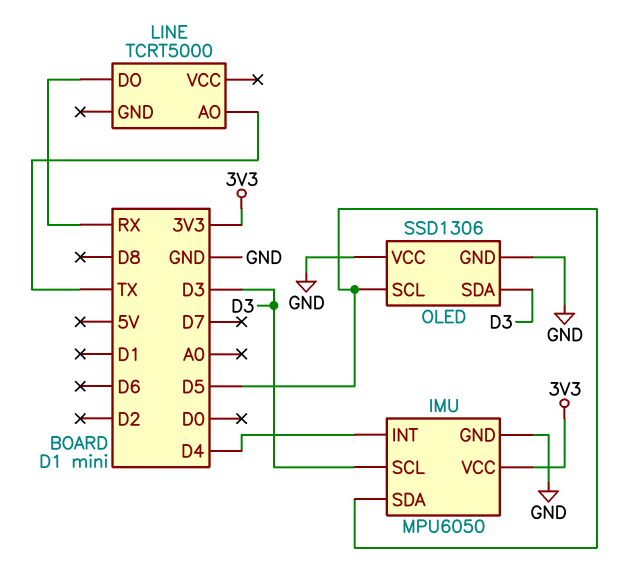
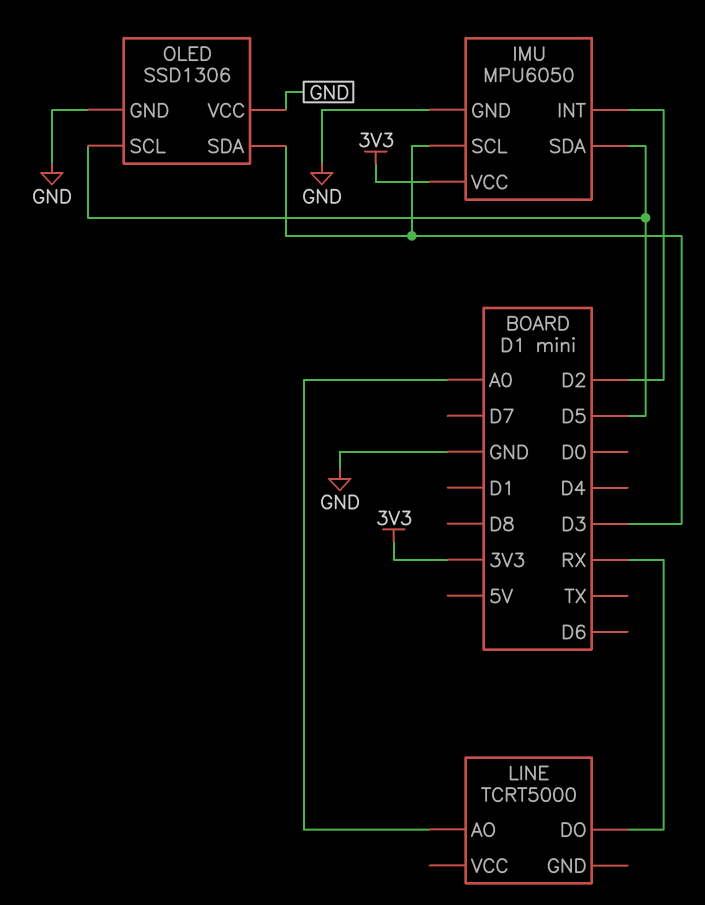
IMU pin INT: D4 -> D2
LINE pin AO: TX -> A0

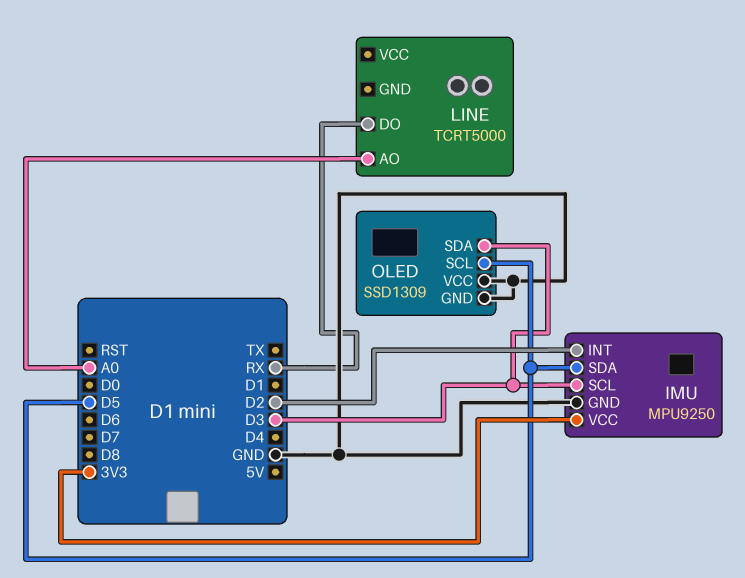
IMU: MPU6050 -> MPU9250
OLED: SSD1306 -> SSD1309

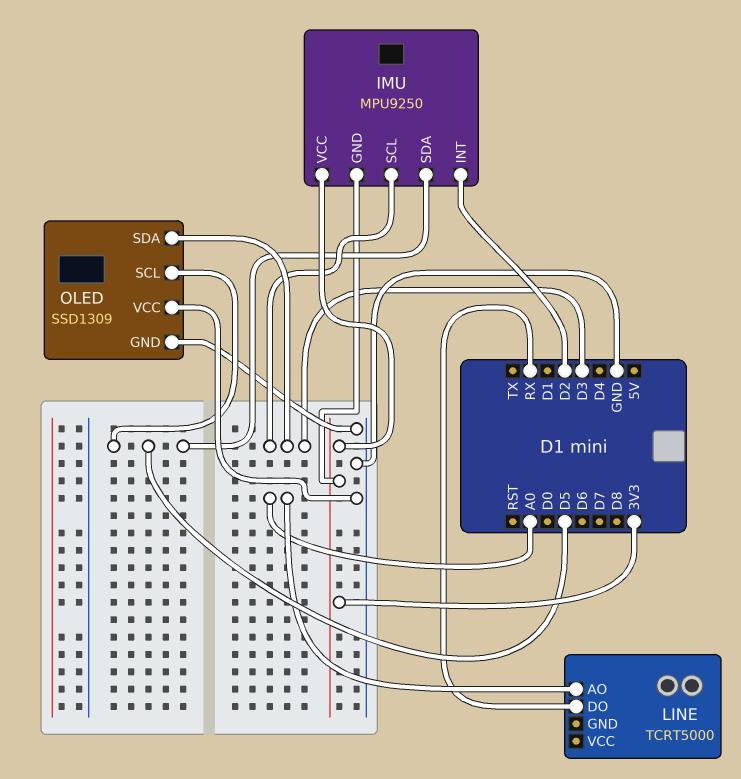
IMU pin GND: GND -> 3V3

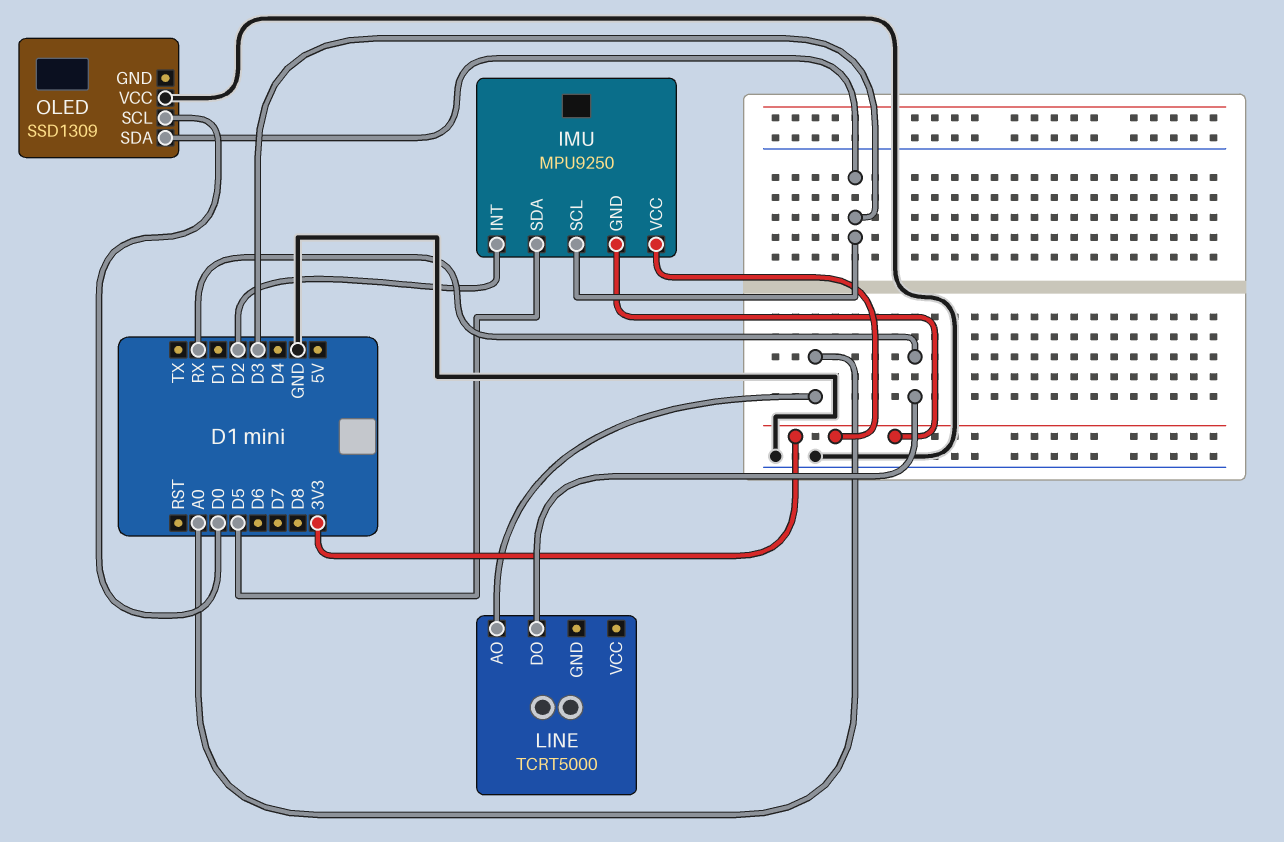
OLED pin GND: GND -> none
OLED pin SCL: D5 -> D0

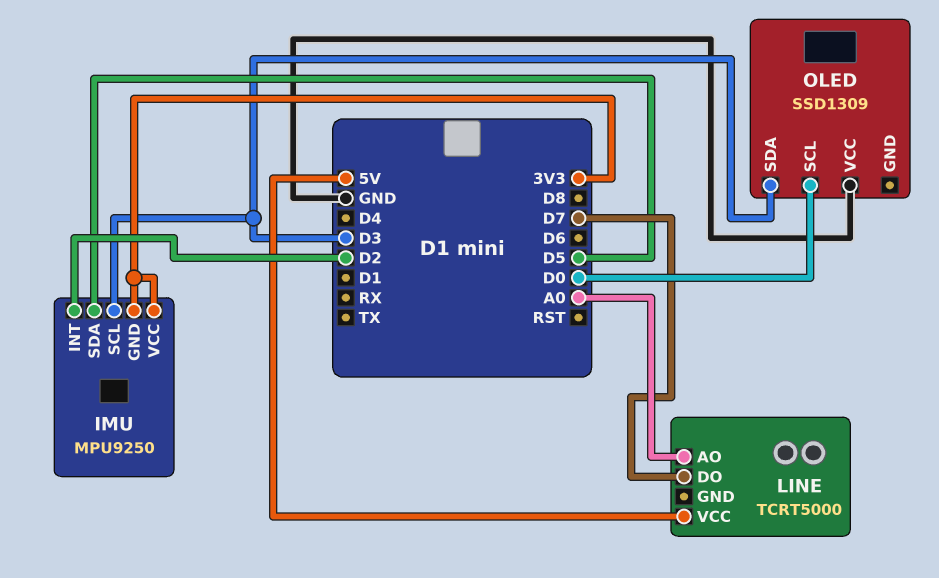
LINE pin DO: RX -> D7
LINE pin VCC: none -> 5V

